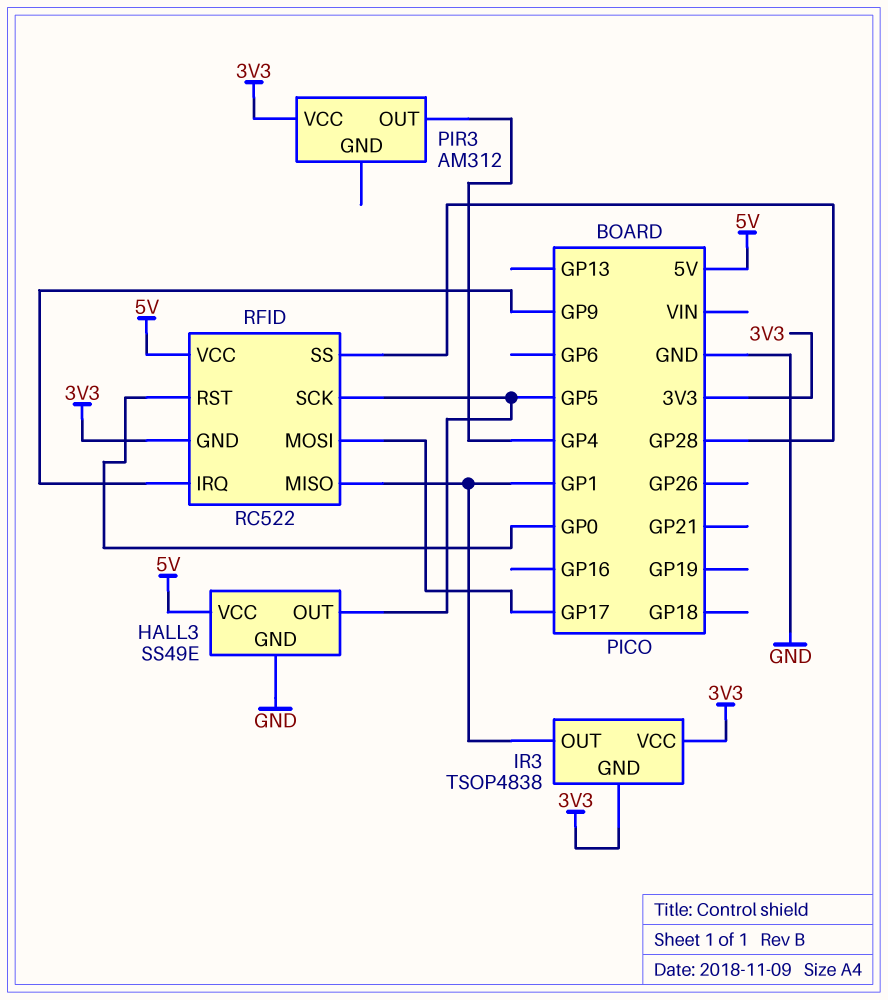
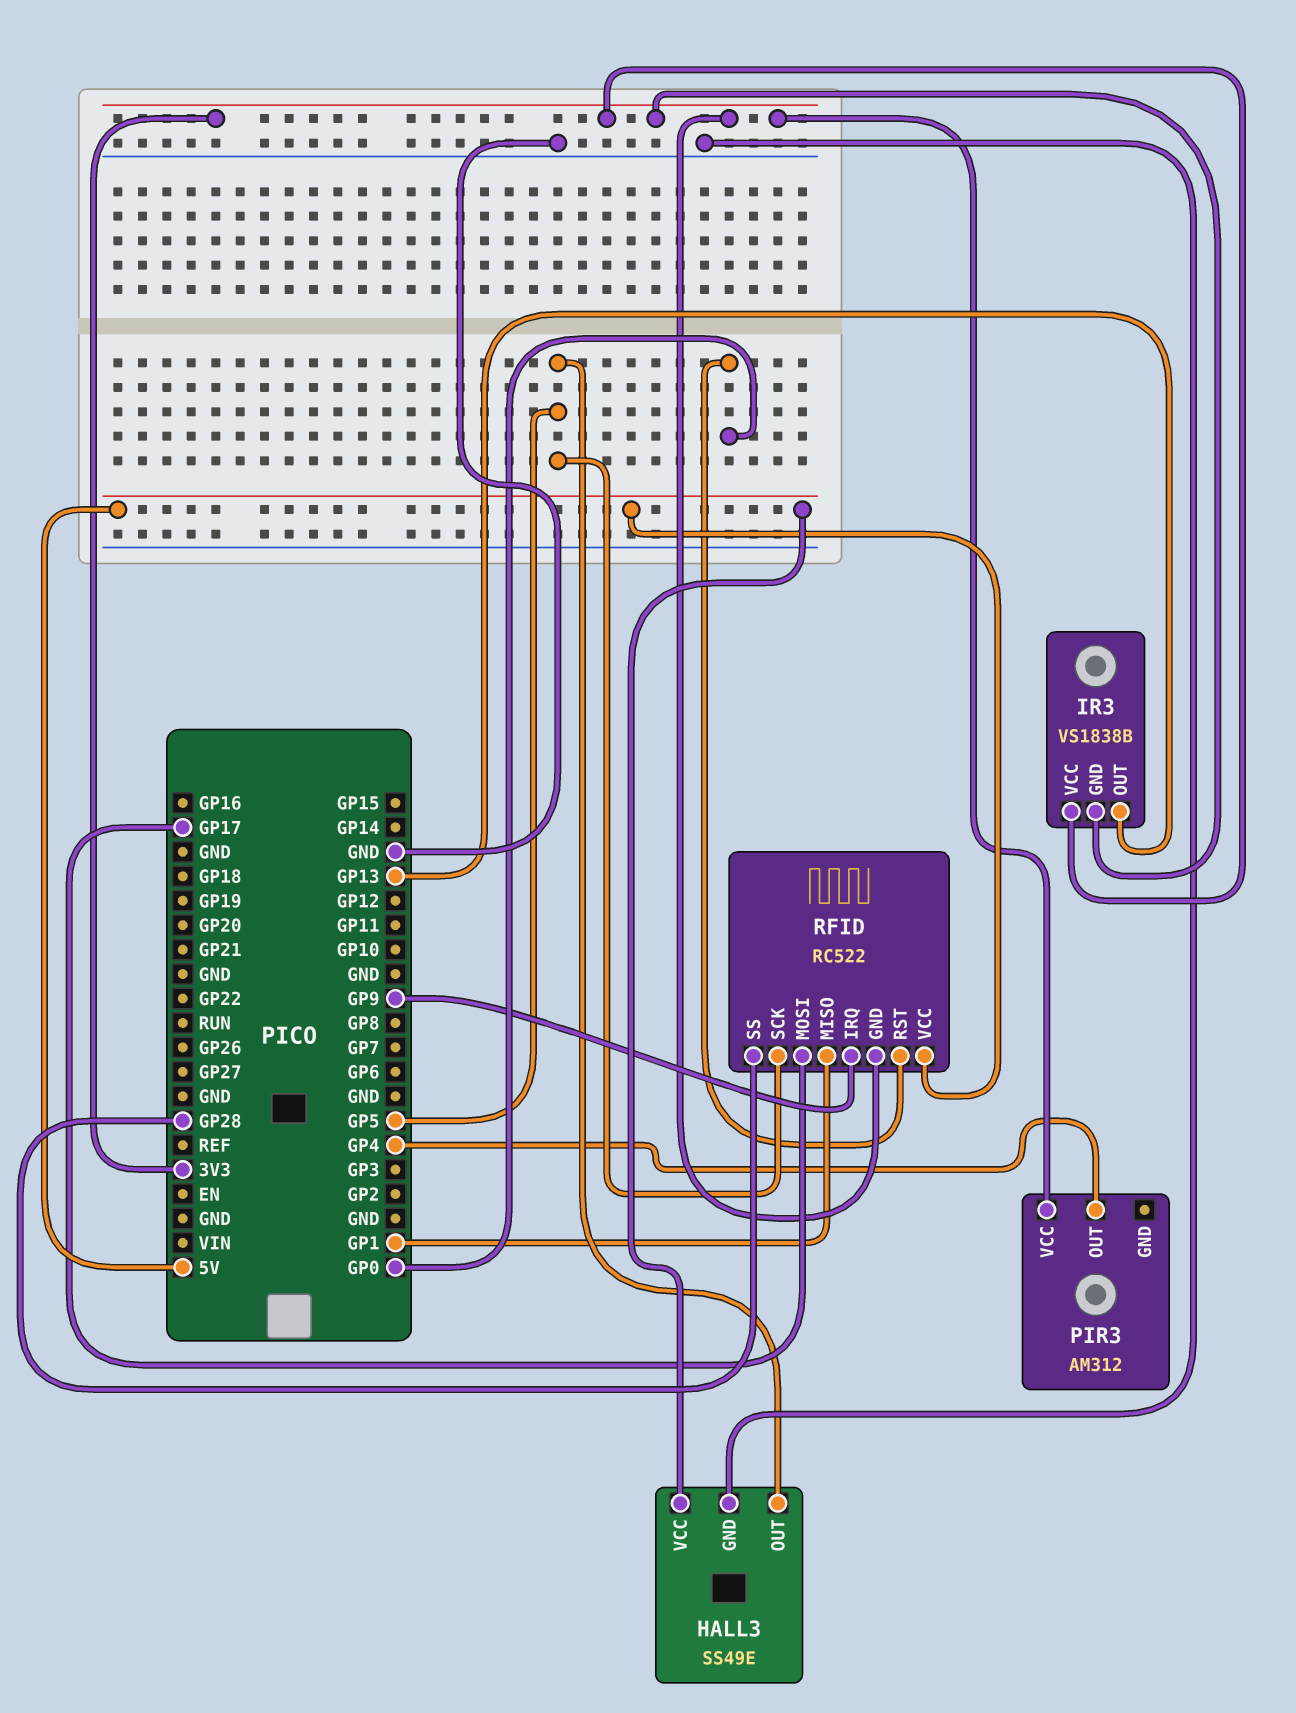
IR3: TSOP4838 -> VS1838B
IR3 pin OUT: GP1 -> GP13

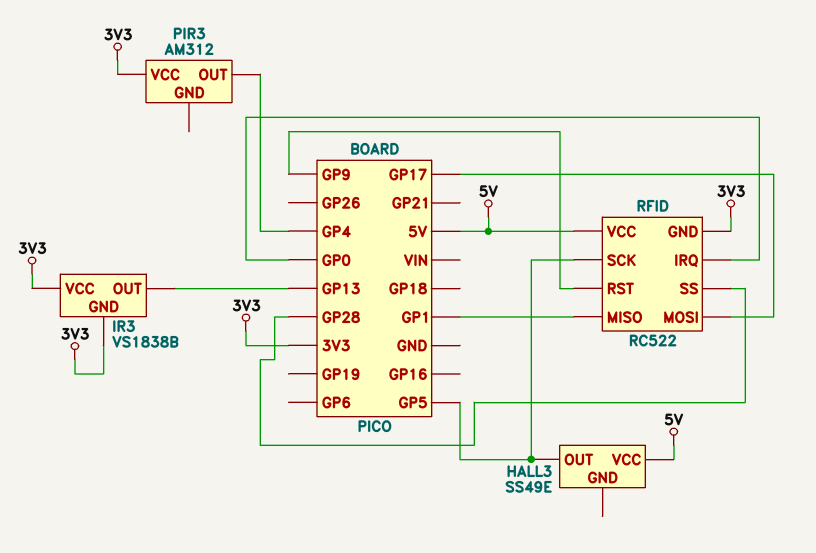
HALL3 pin GND: GND -> none
RFID pin IRQ: GP9 -> GP0
RFID pin RST: GP0 -> GP9

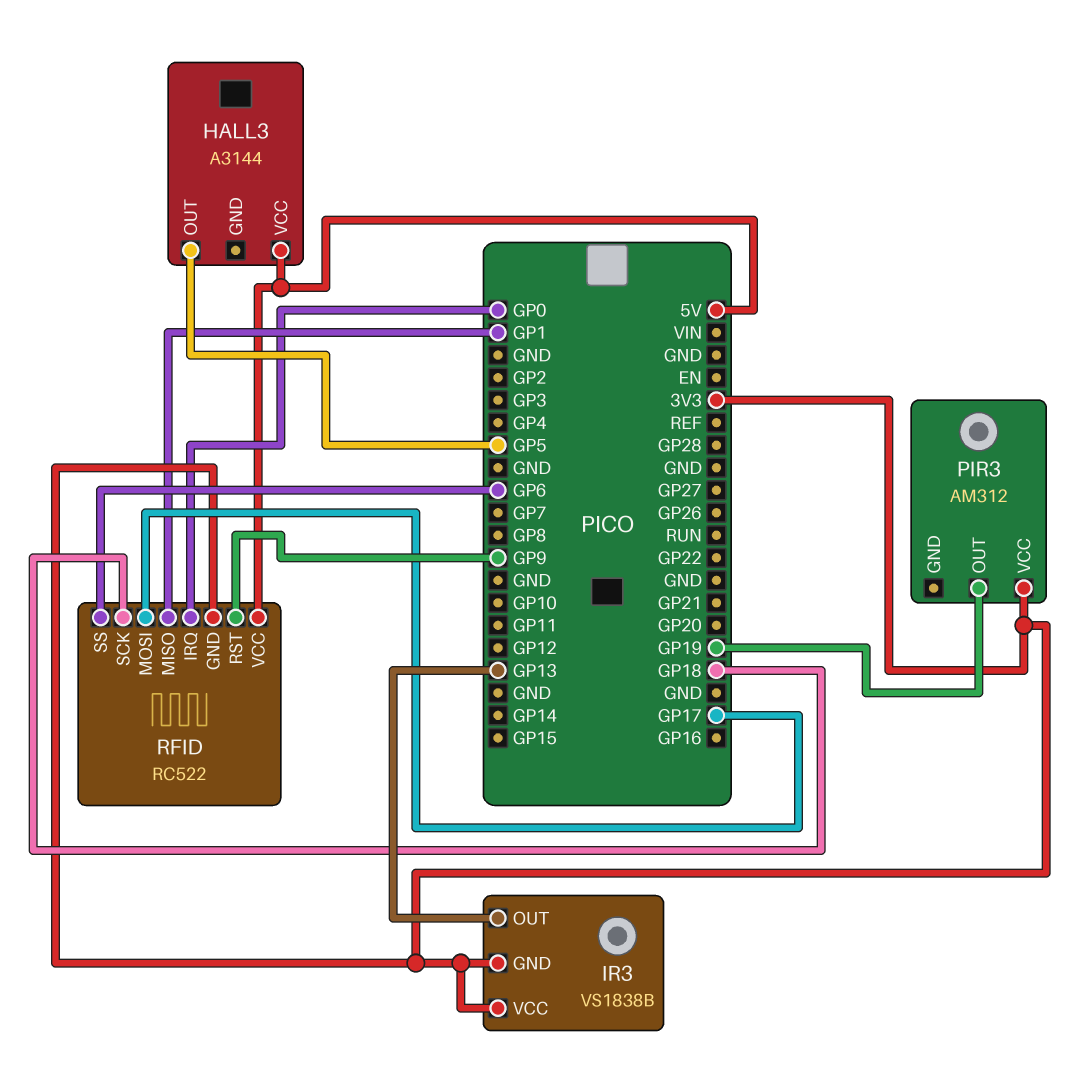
HALL3: SS49E -> A3144
PIR3 pin OUT: GP4 -> GP19
RFID pin SCK: GP5 -> GP18
RFID pin SS: GP28 -> GP6

